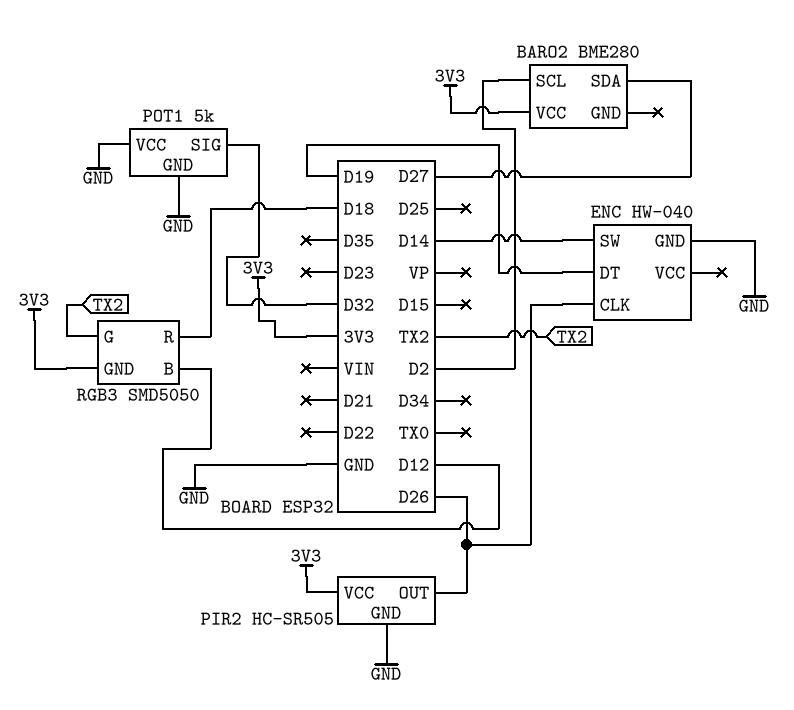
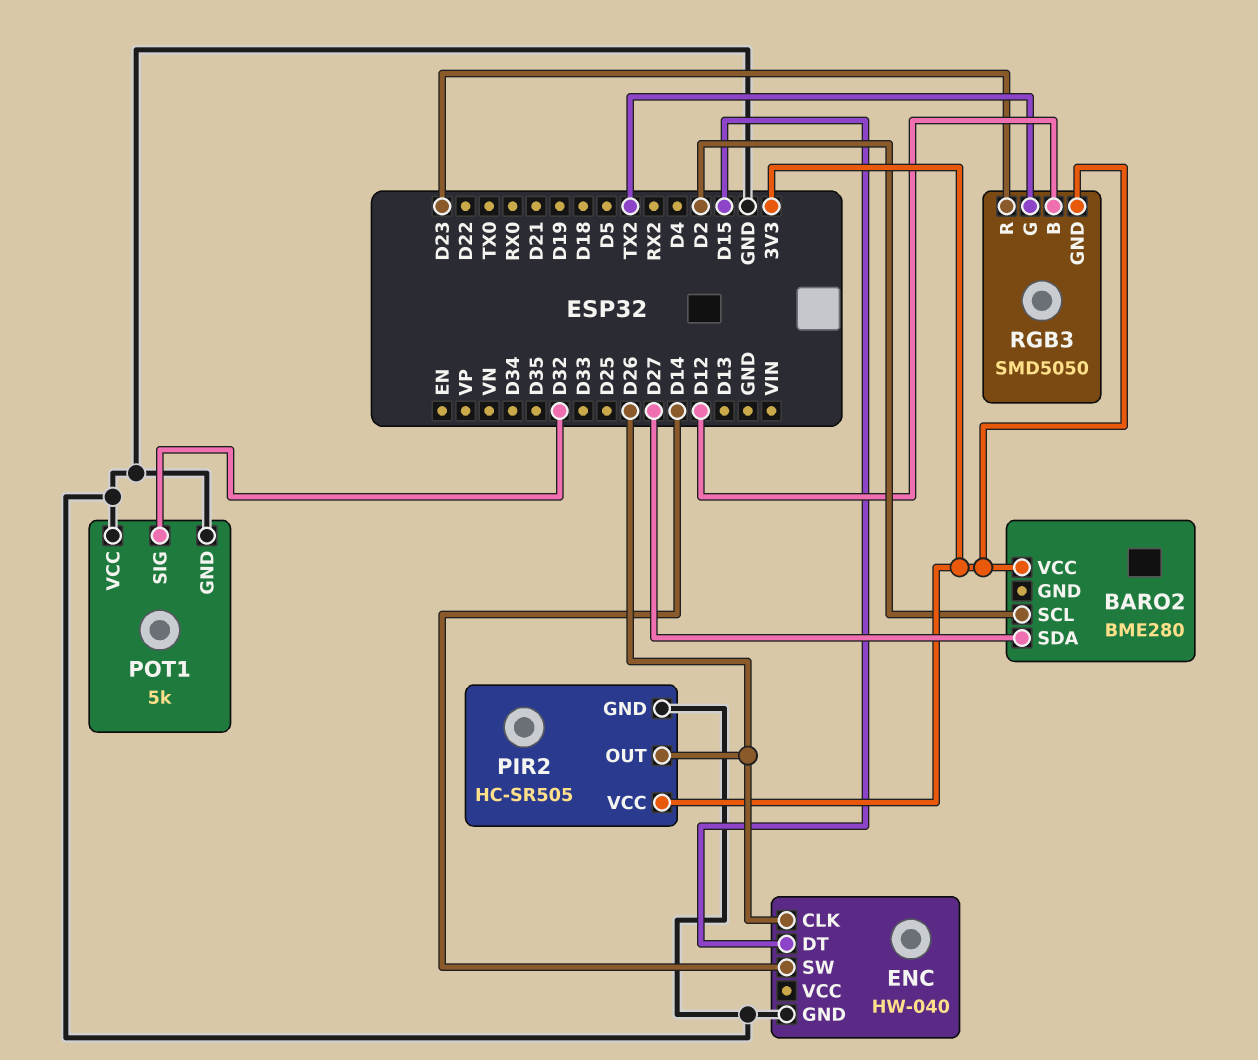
ENC pin DT: D19 -> D15
RGB3 pin R: D18 -> D23

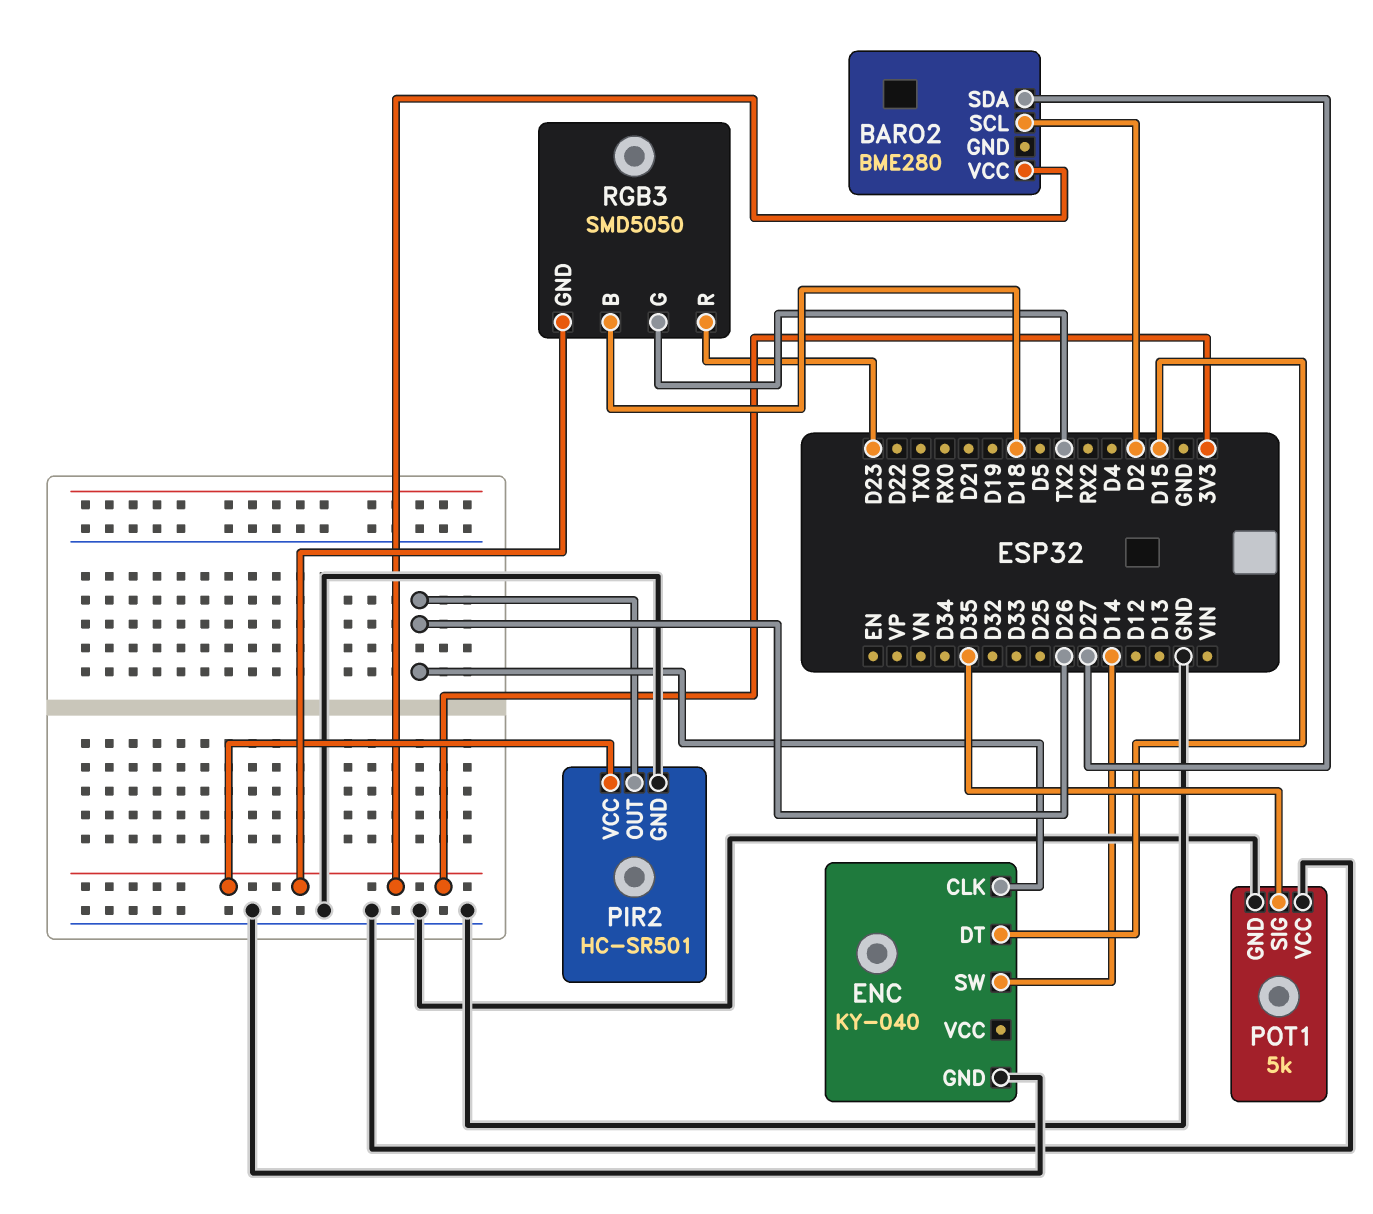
ENC: HW-040 -> KY-040
PIR2: HC-SR505 -> HC-SR501
POT1 pin SIG: D32 -> D35
RGB3 pin B: D12 -> D18

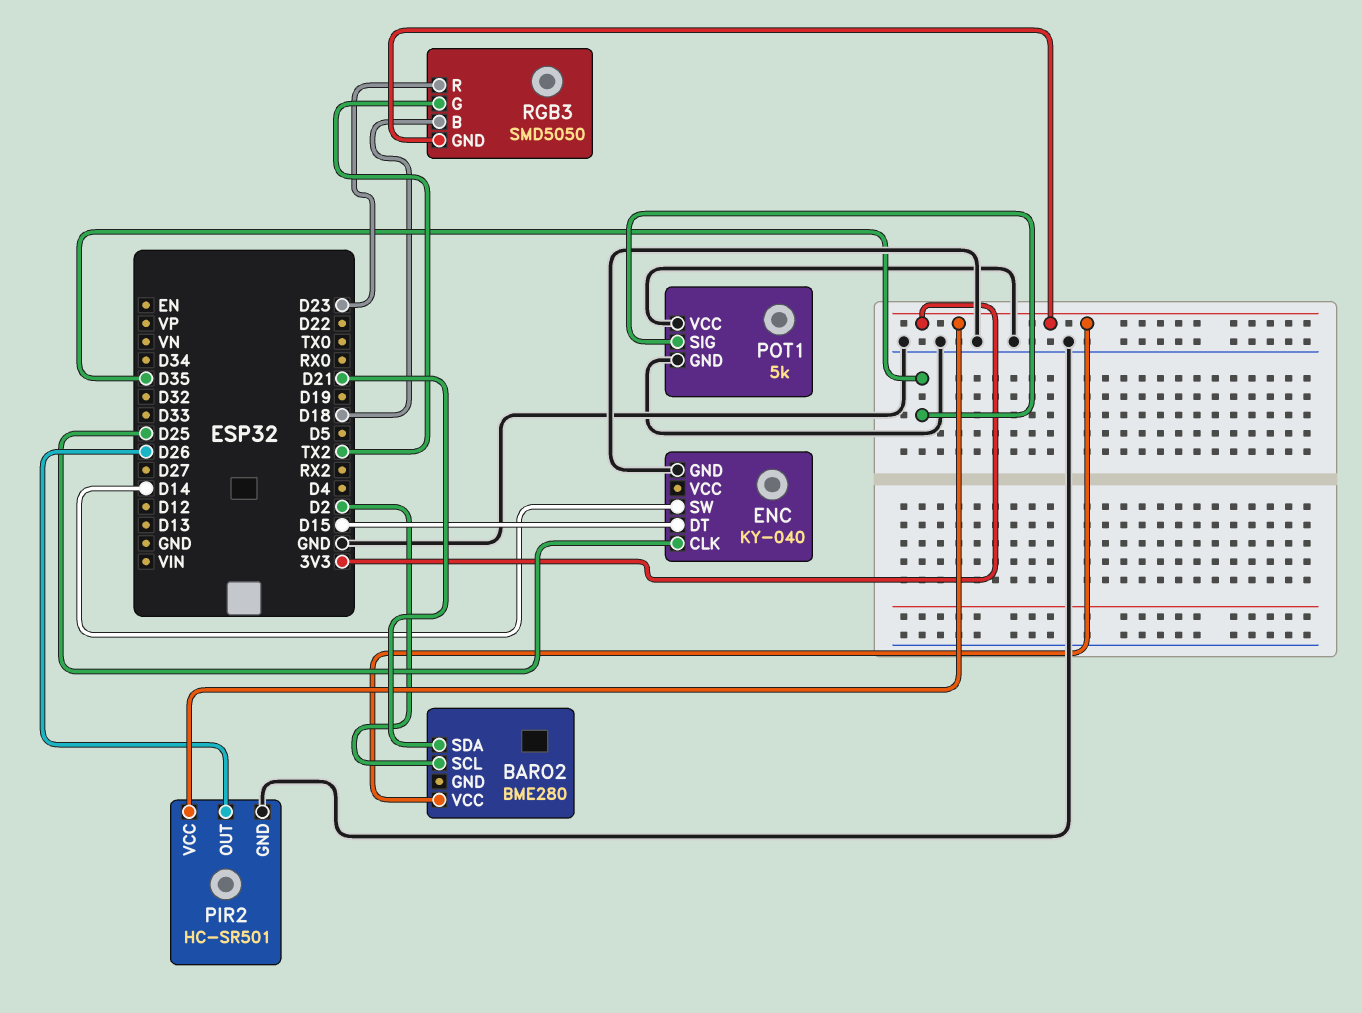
BARO2 pin SDA: D27 -> D21
ENC pin CLK: D26 -> D25

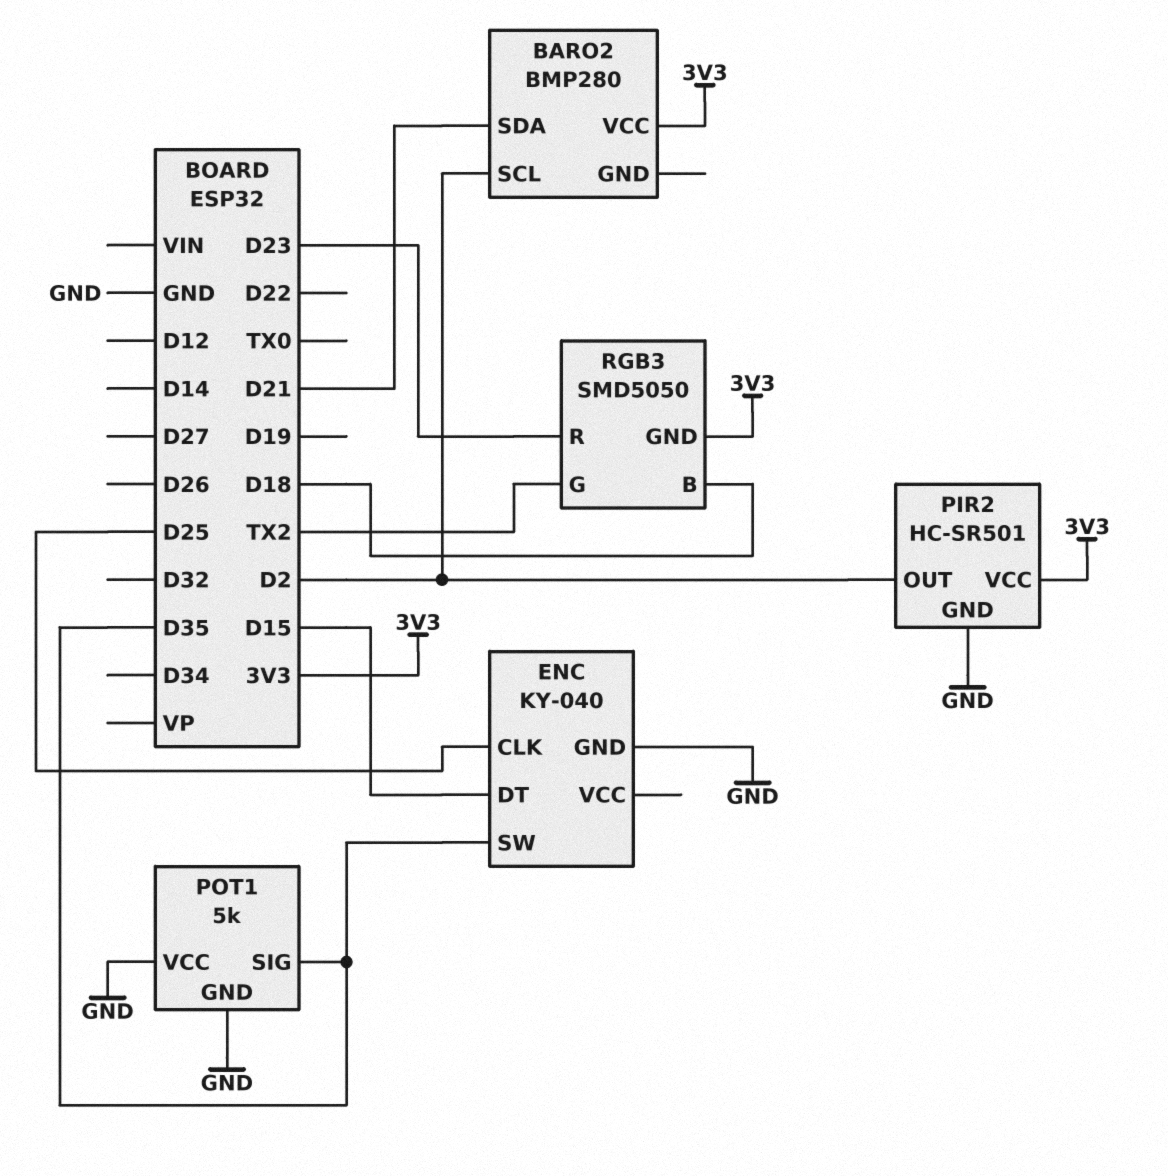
BARO2: BME280 -> BMP280
ENC pin SW: D14 -> D35
PIR2 pin OUT: D26 -> D2

